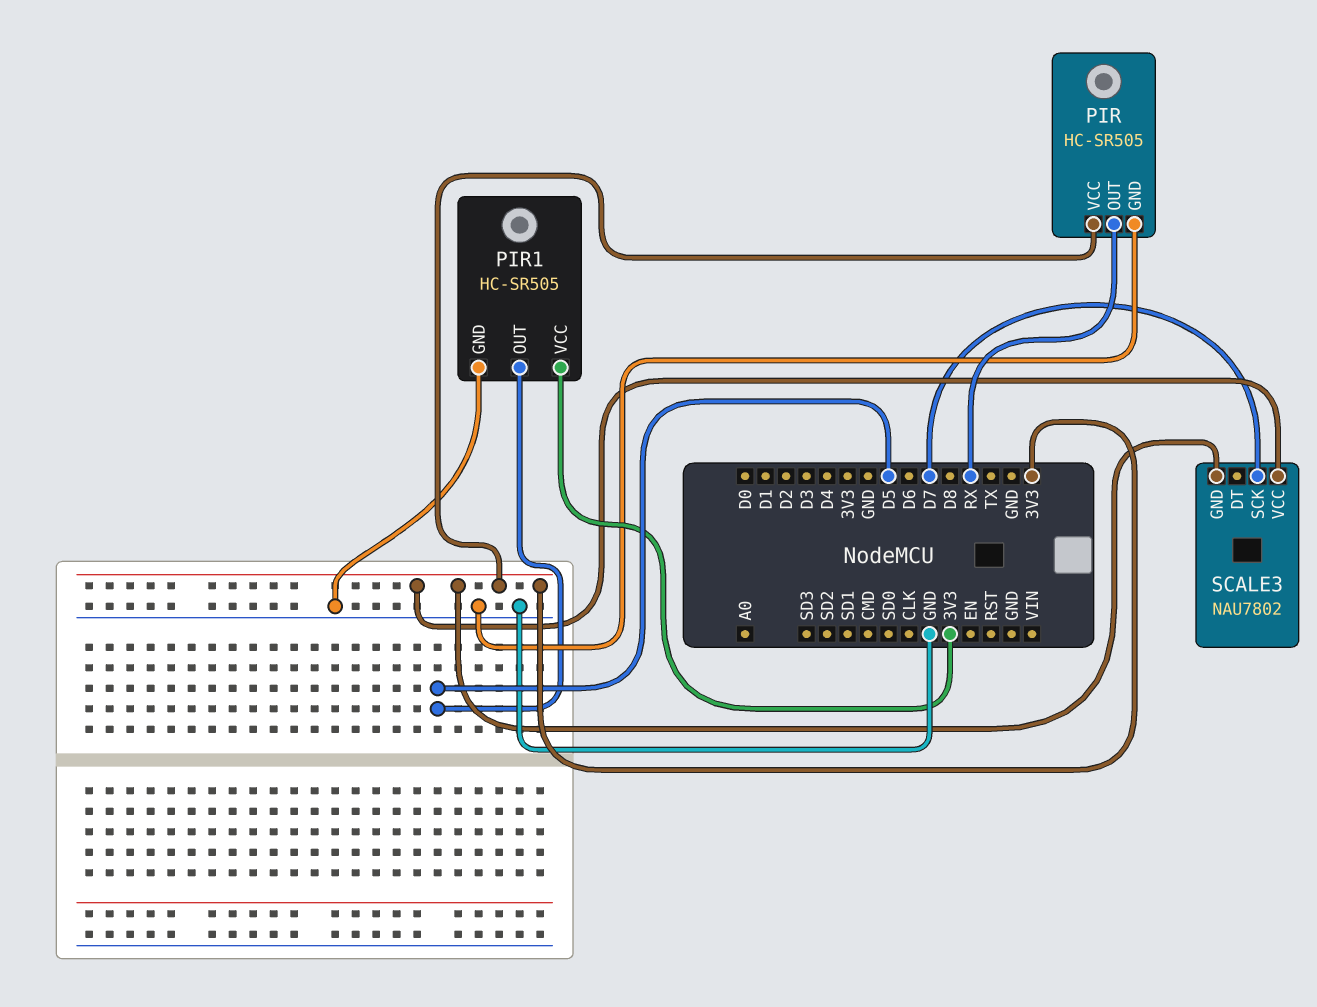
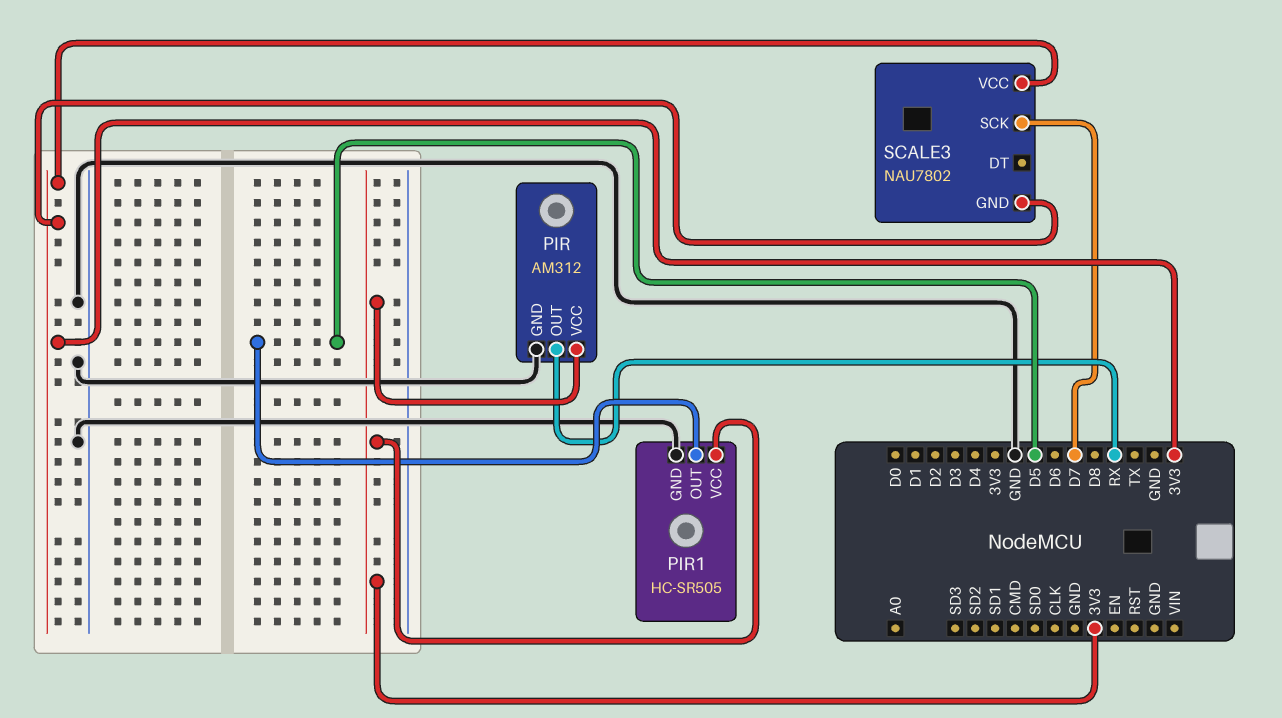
PIR: HC-SR505 -> AM312

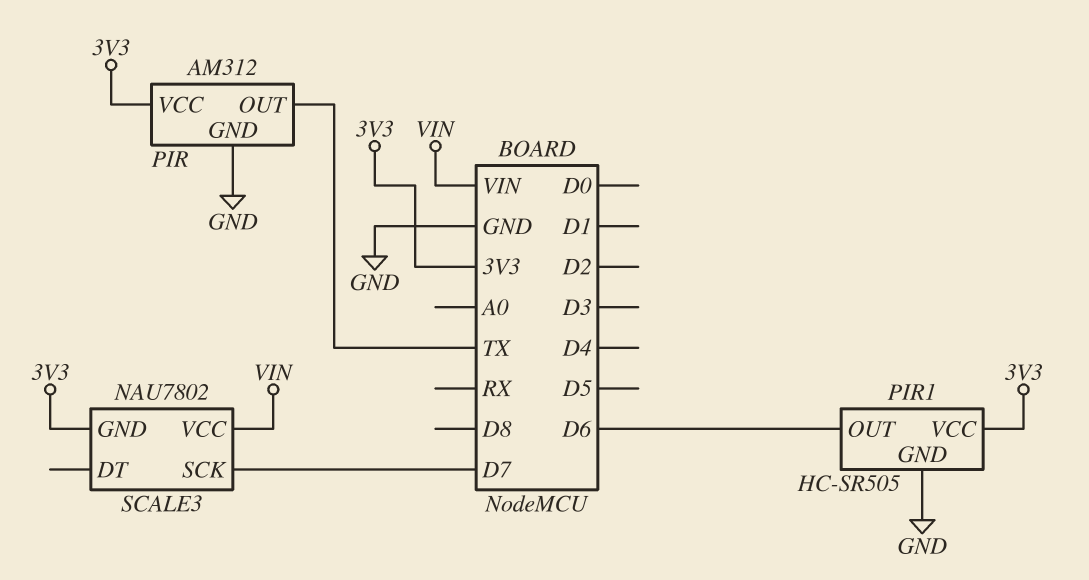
PIR pin OUT: RX -> TX
PIR1 pin OUT: D5 -> D6
SCALE3 pin VCC: 3V3 -> VIN

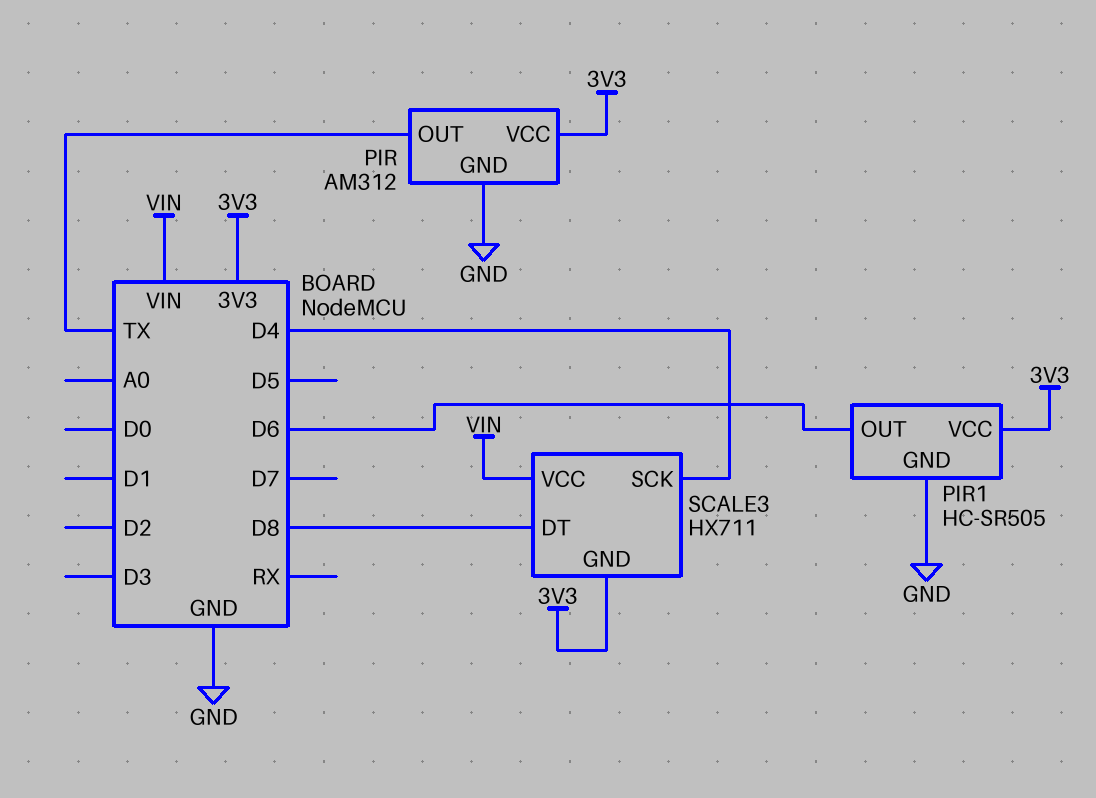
SCALE3: NAU7802 -> HX711
SCALE3 pin DT: none -> D8
SCALE3 pin SCK: D7 -> D4

